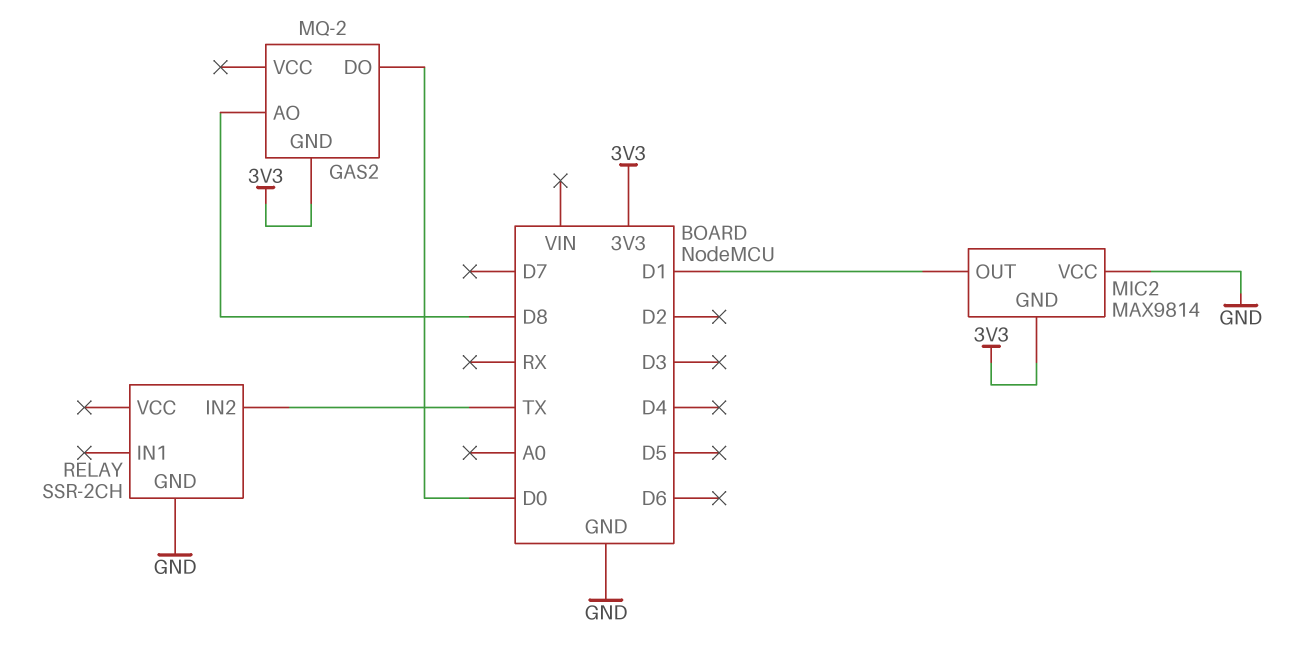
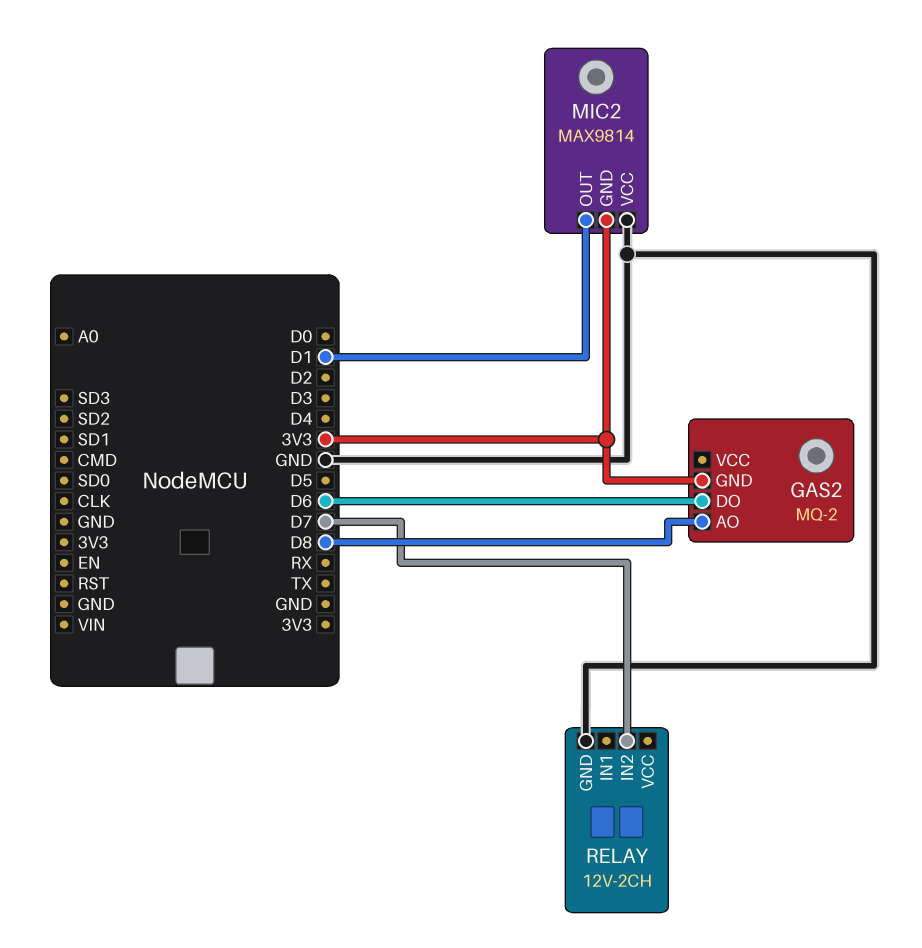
GAS2 pin DO: D0 -> D6
RELAY: SSR-2CH -> 12V-2CH
RELAY pin IN2: TX -> D7

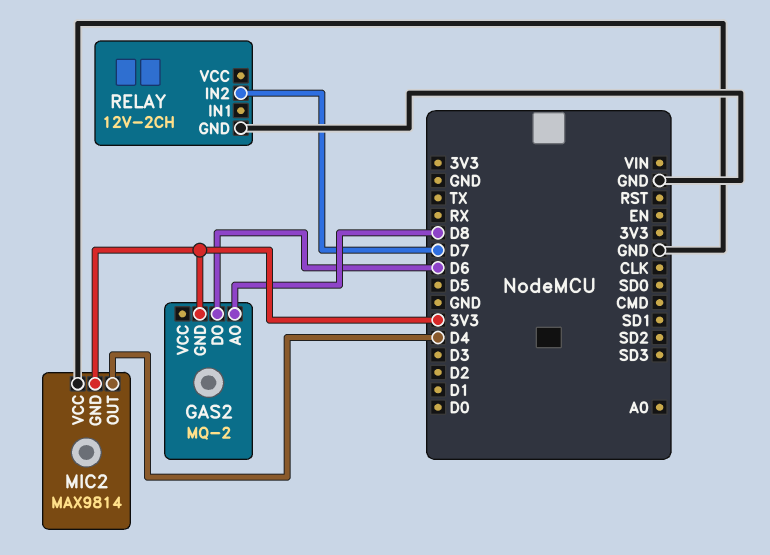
MIC2 pin OUT: D1 -> D4

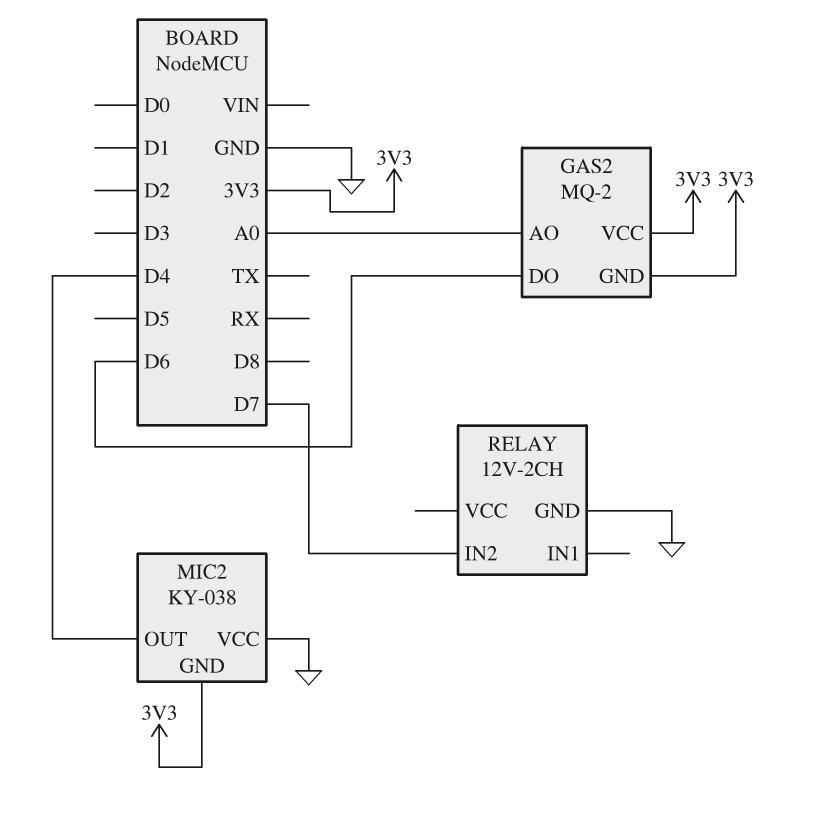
GAS2 pin AO: D8 -> A0
GAS2 pin VCC: none -> 3V3
MIC2: MAX9814 -> KY-038

